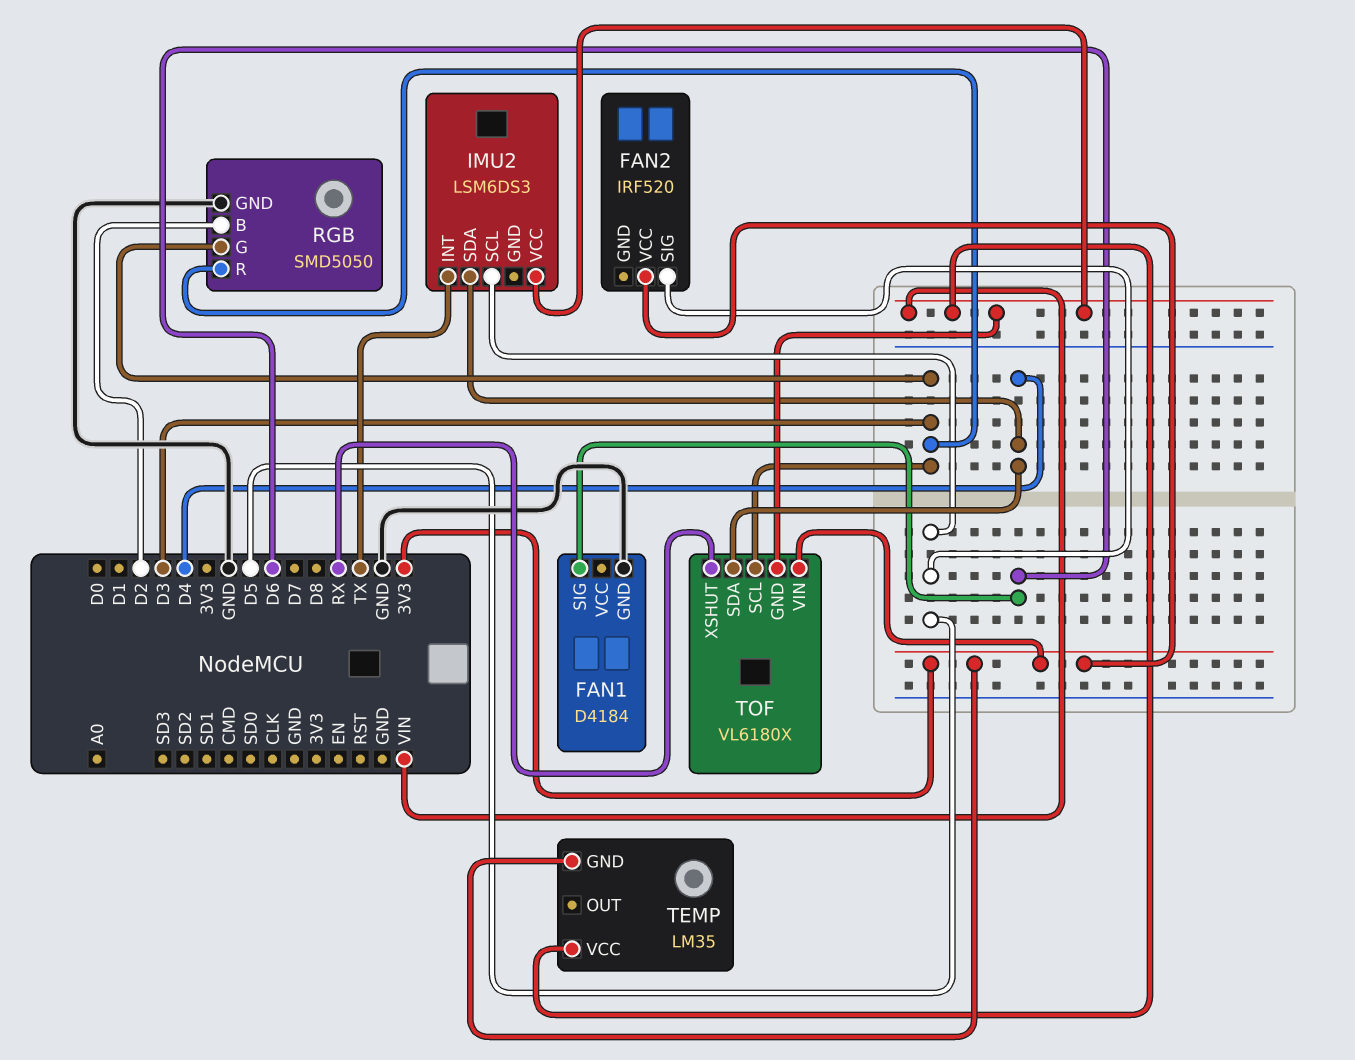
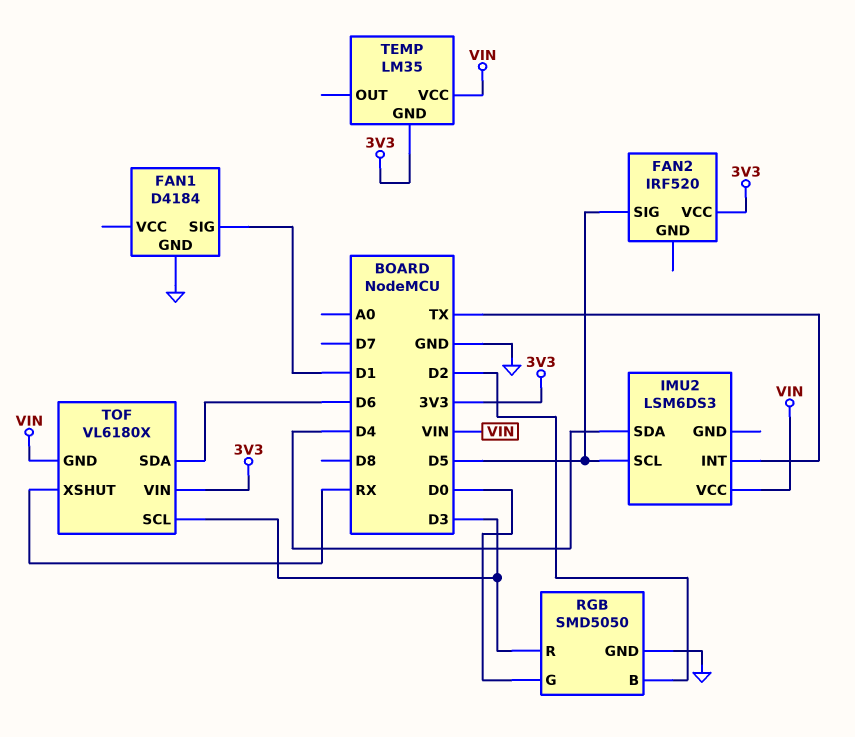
FAN1 pin SIG: D6 -> D1
RGB pin G: D3 -> D0
TOF pin SDA: D4 -> D6

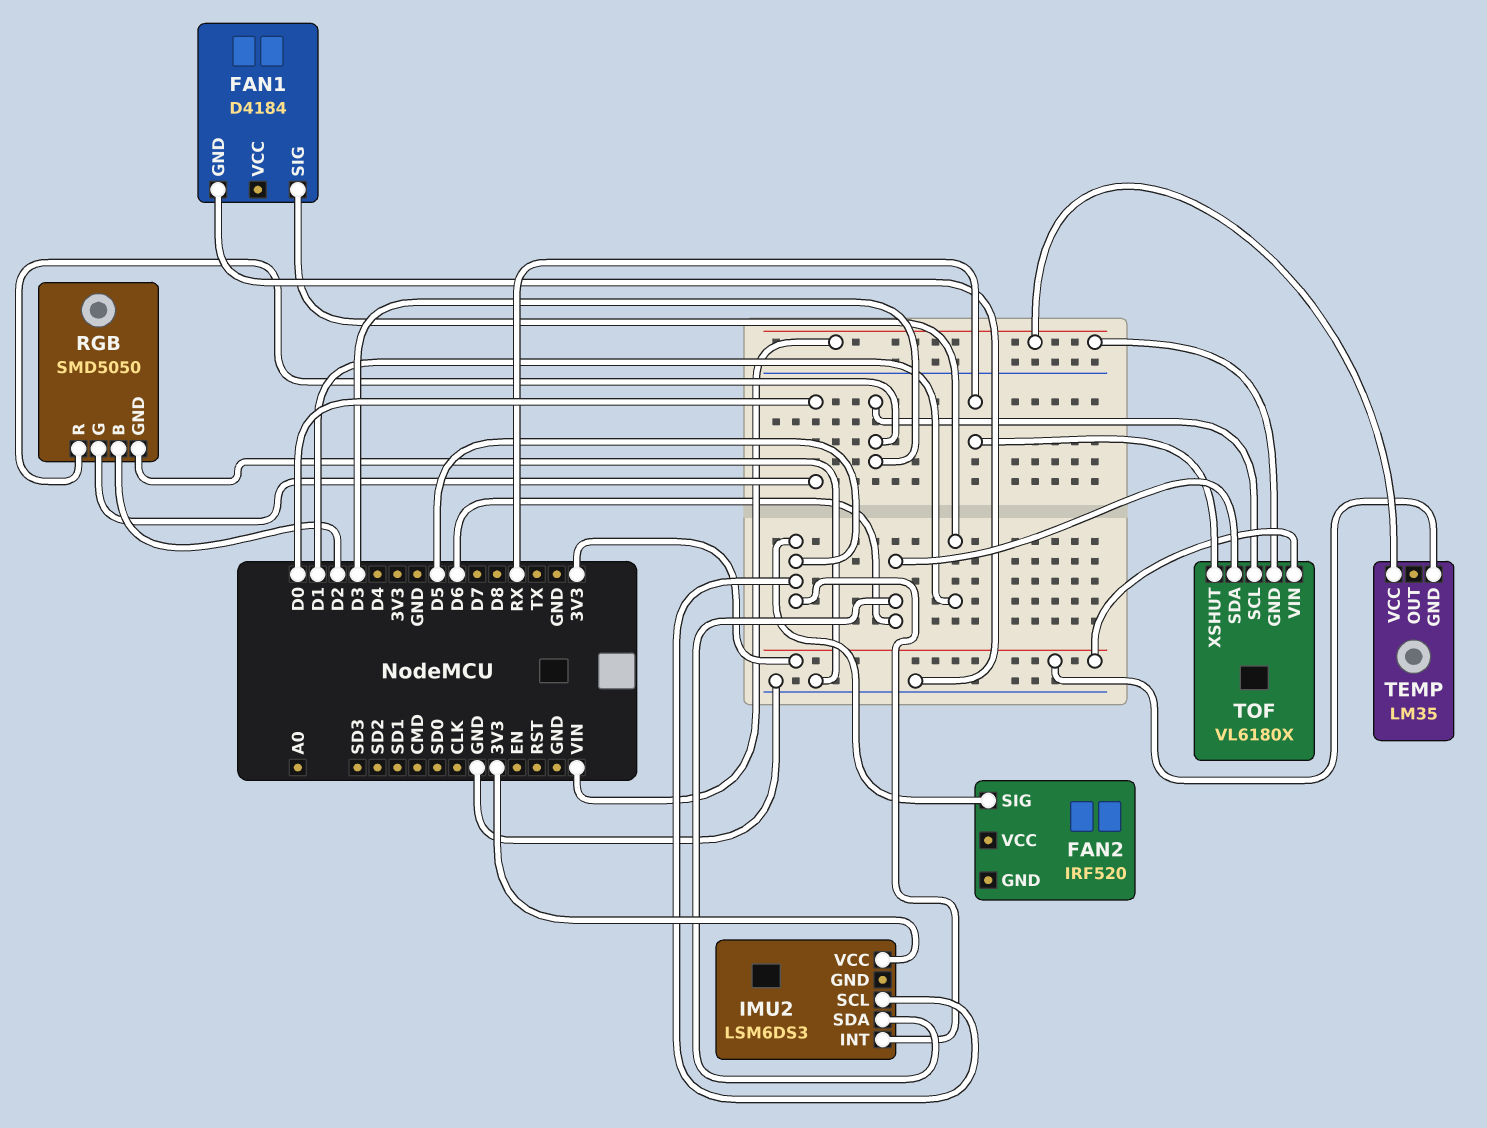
FAN2 pin VCC: 3V3 -> none
IMU2 pin INT: TX -> D5
IMU2 pin SDA: D4 -> D6
IMU2 pin VCC: VIN -> 3V3

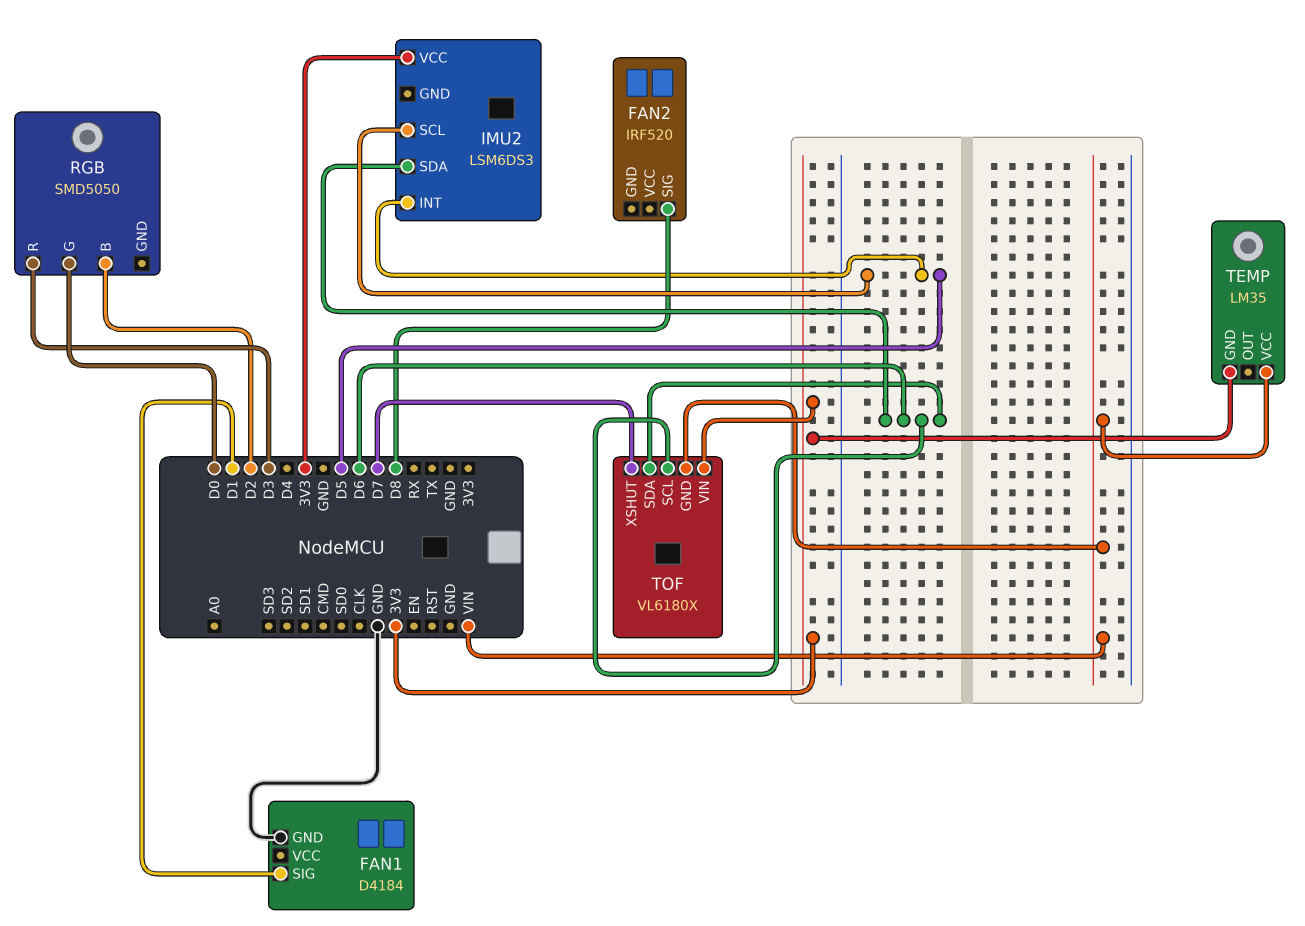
FAN2 pin SIG: D5 -> D8
RGB pin GND: GND -> none
TOF pin SCL: D3 -> D6
TOF pin XSHUT: RX -> D7

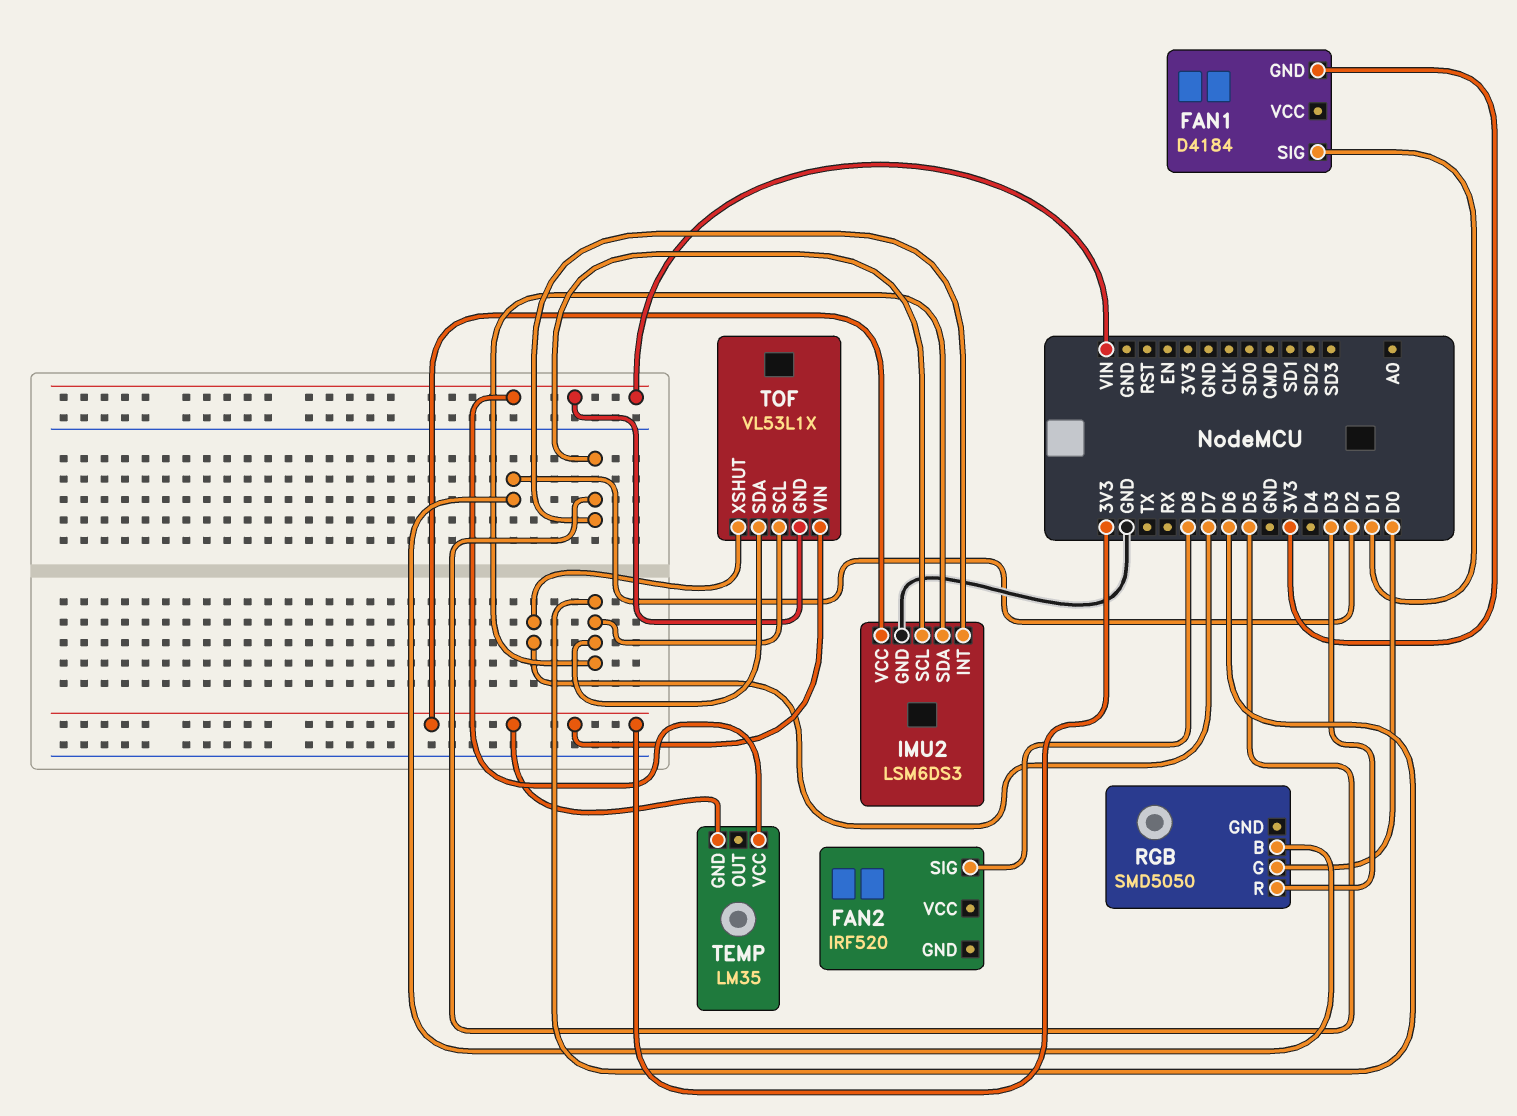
FAN1 pin GND: GND -> 3V3
IMU2 pin GND: none -> GND
TOF: VL6180X -> VL53L1X

